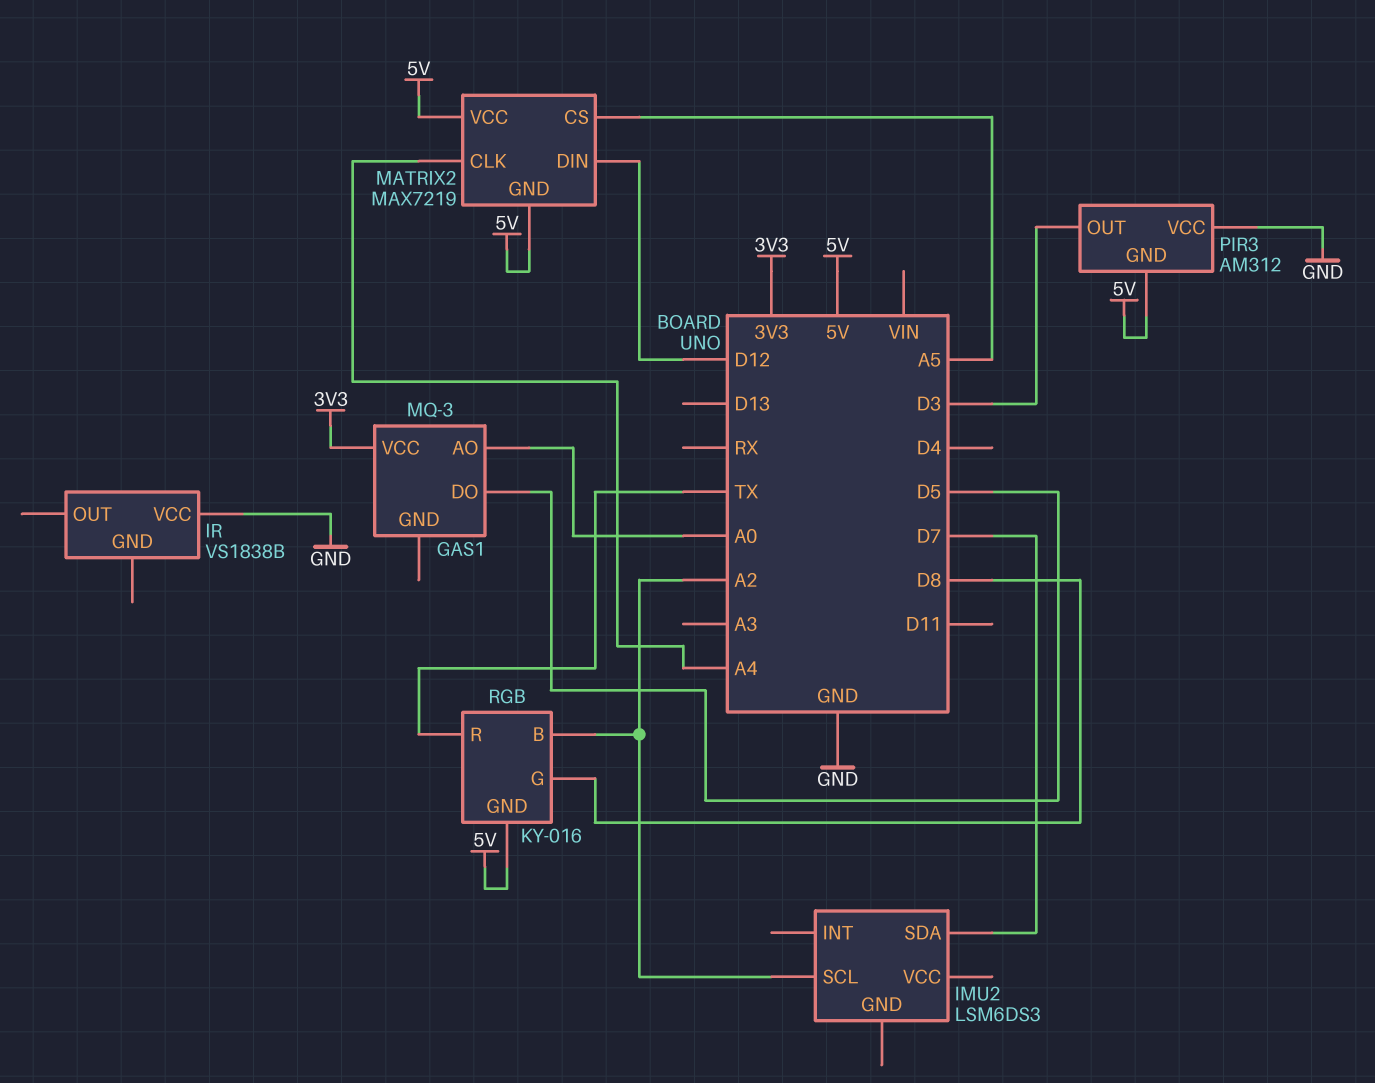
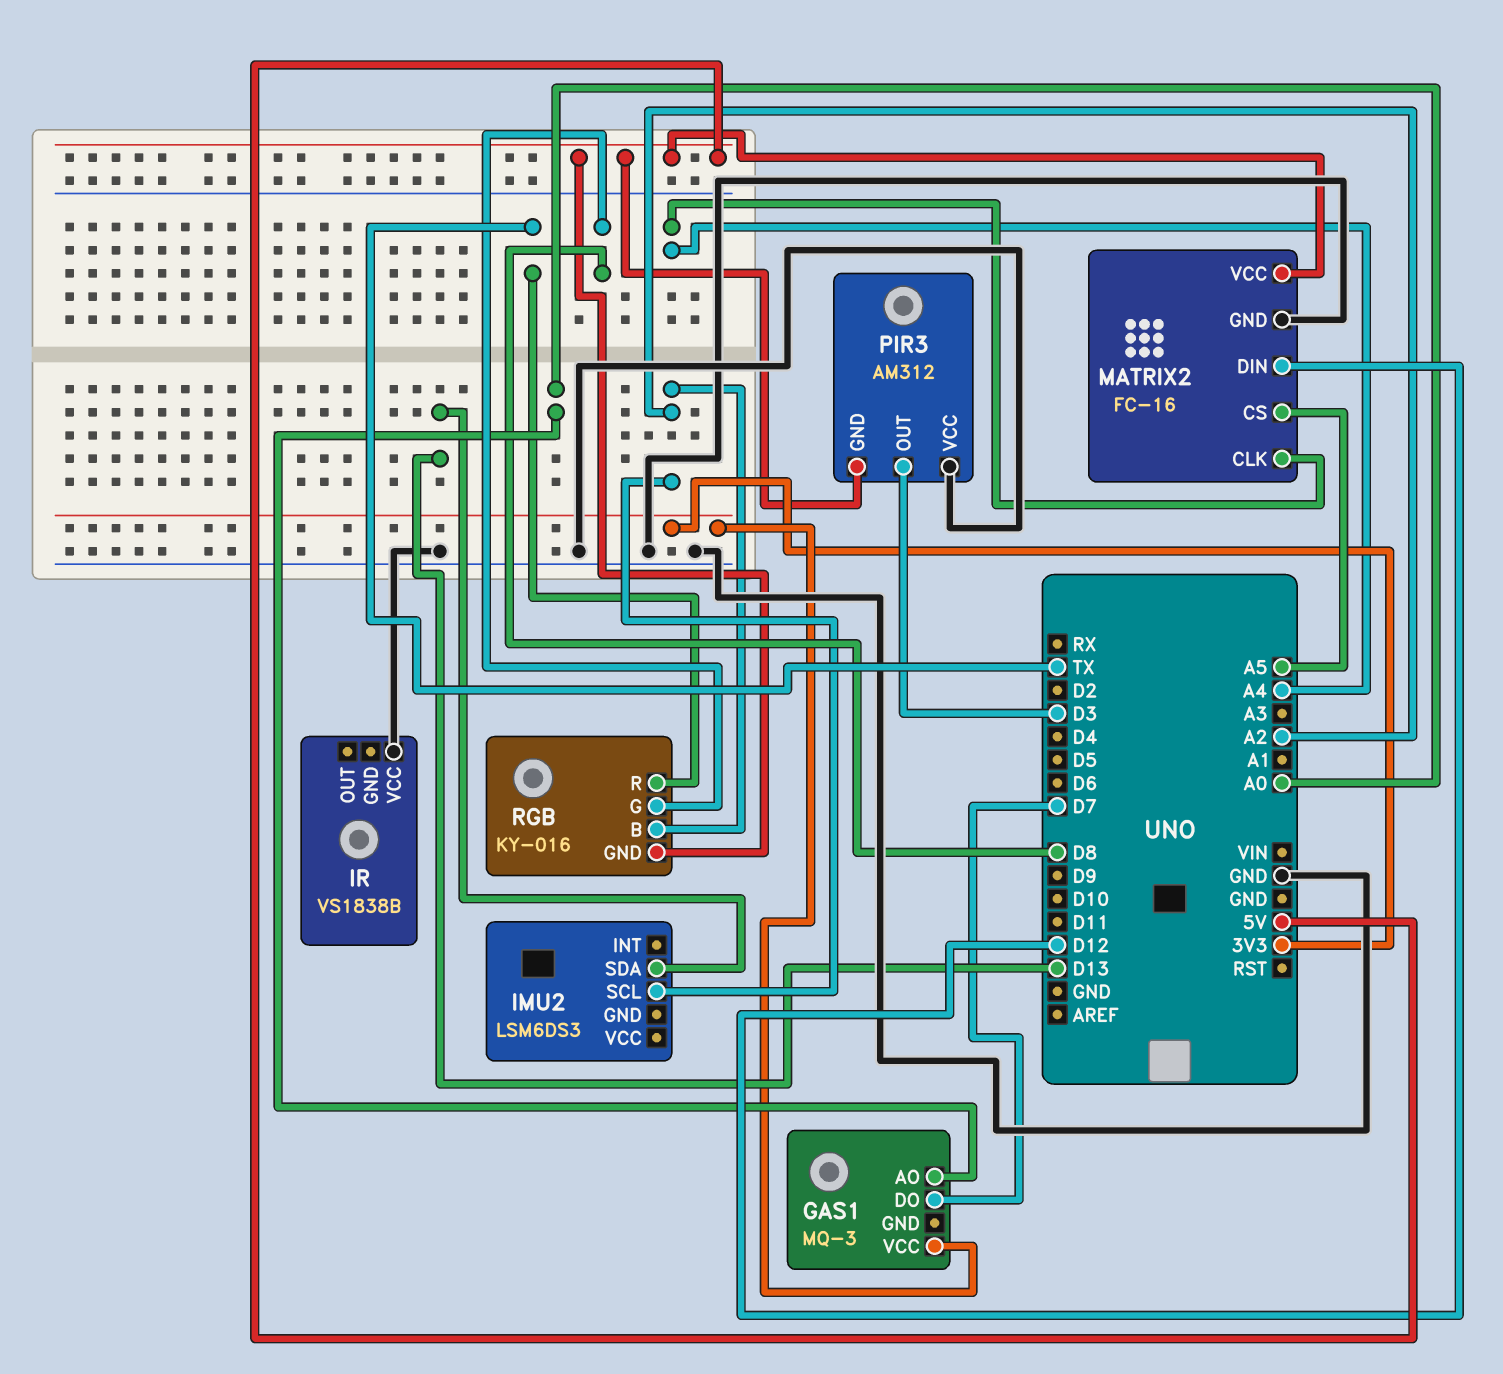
GAS1 pin DO: D5 -> D7
IMU2 pin SDA: D7 -> D13
MATRIX2: MAX7219 -> FC-16
MATRIX2 pin GND: 5V -> GND

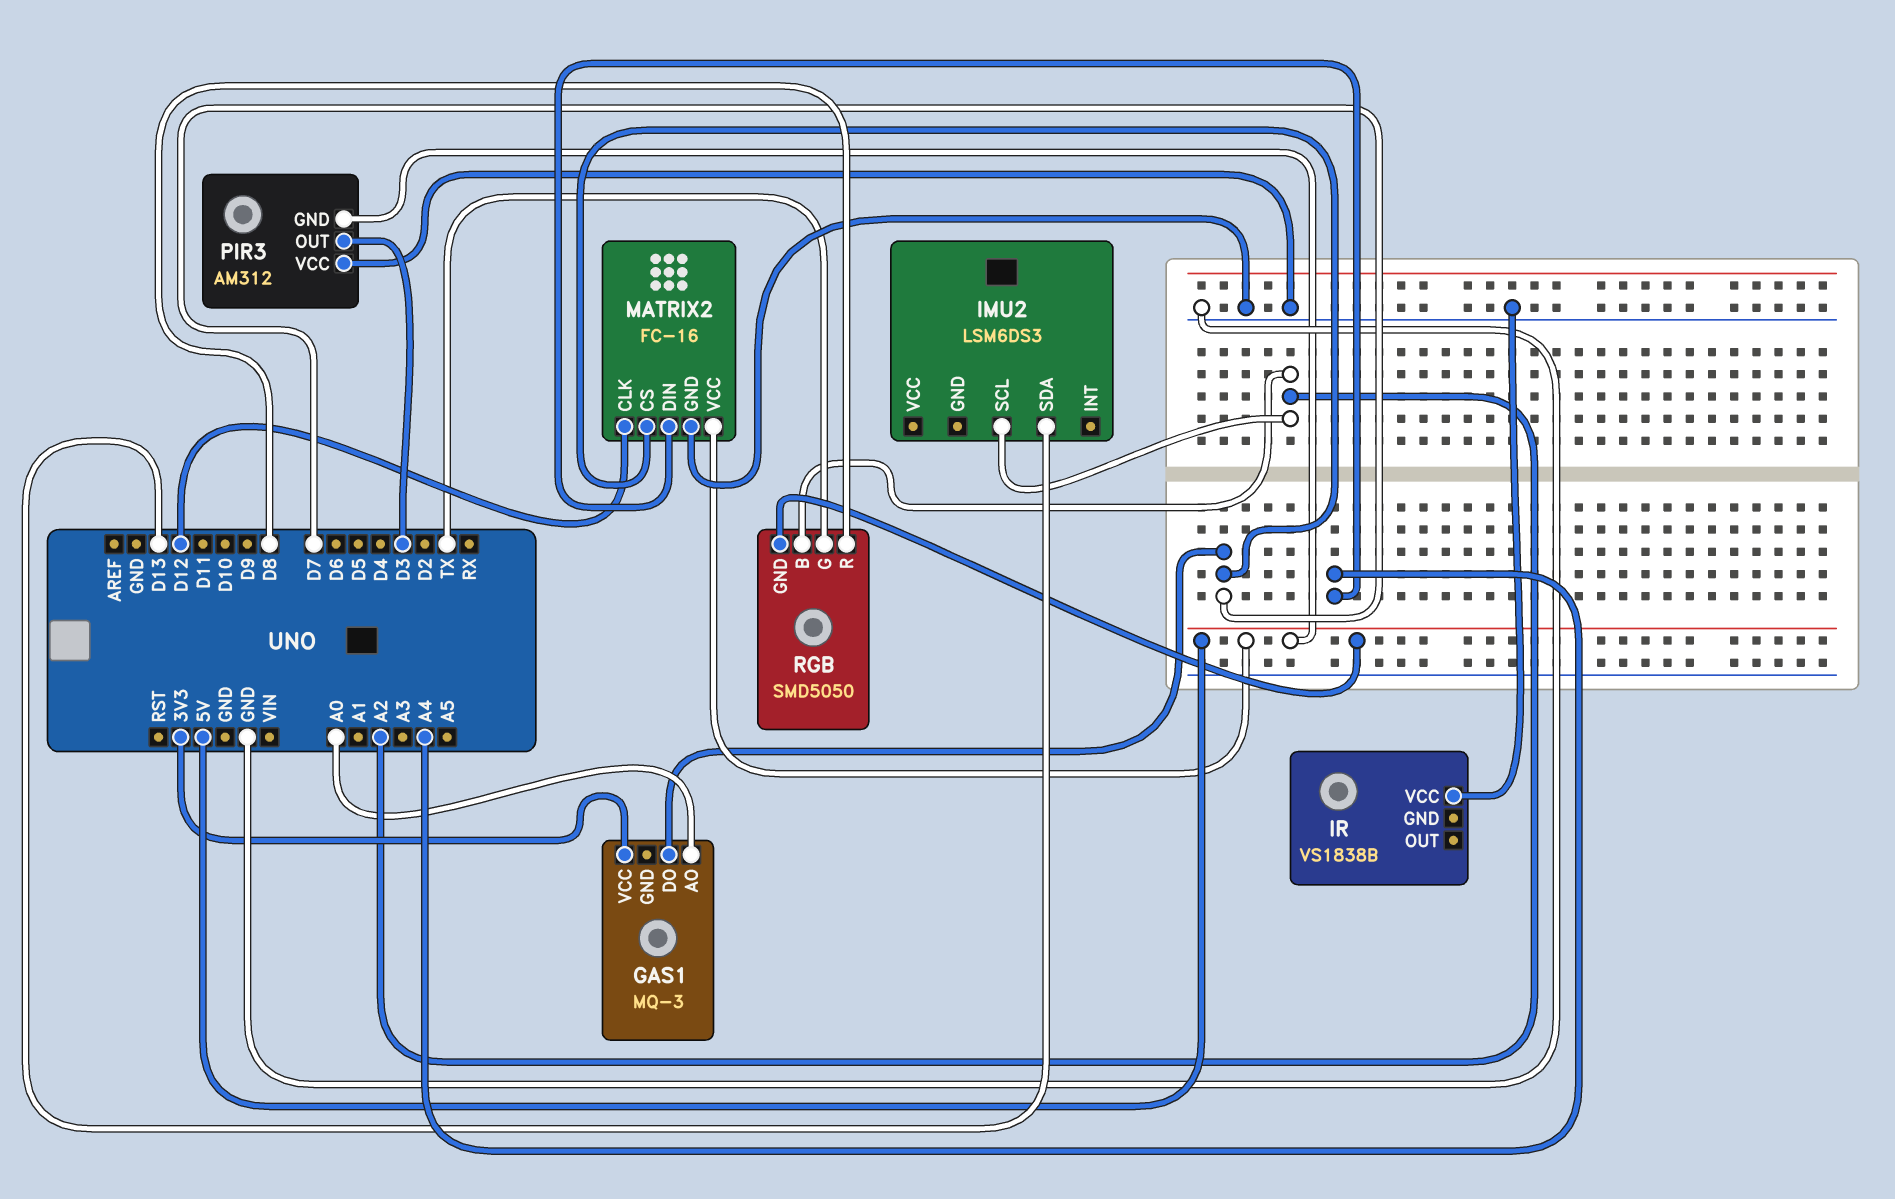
MATRIX2 pin CLK: A4 -> D12
MATRIX2 pin CS: A5 -> D7
MATRIX2 pin DIN: D12 -> A4
RGB: KY-016 -> SMD5050
RGB pin G: D8 -> TX
RGB pin R: TX -> D8

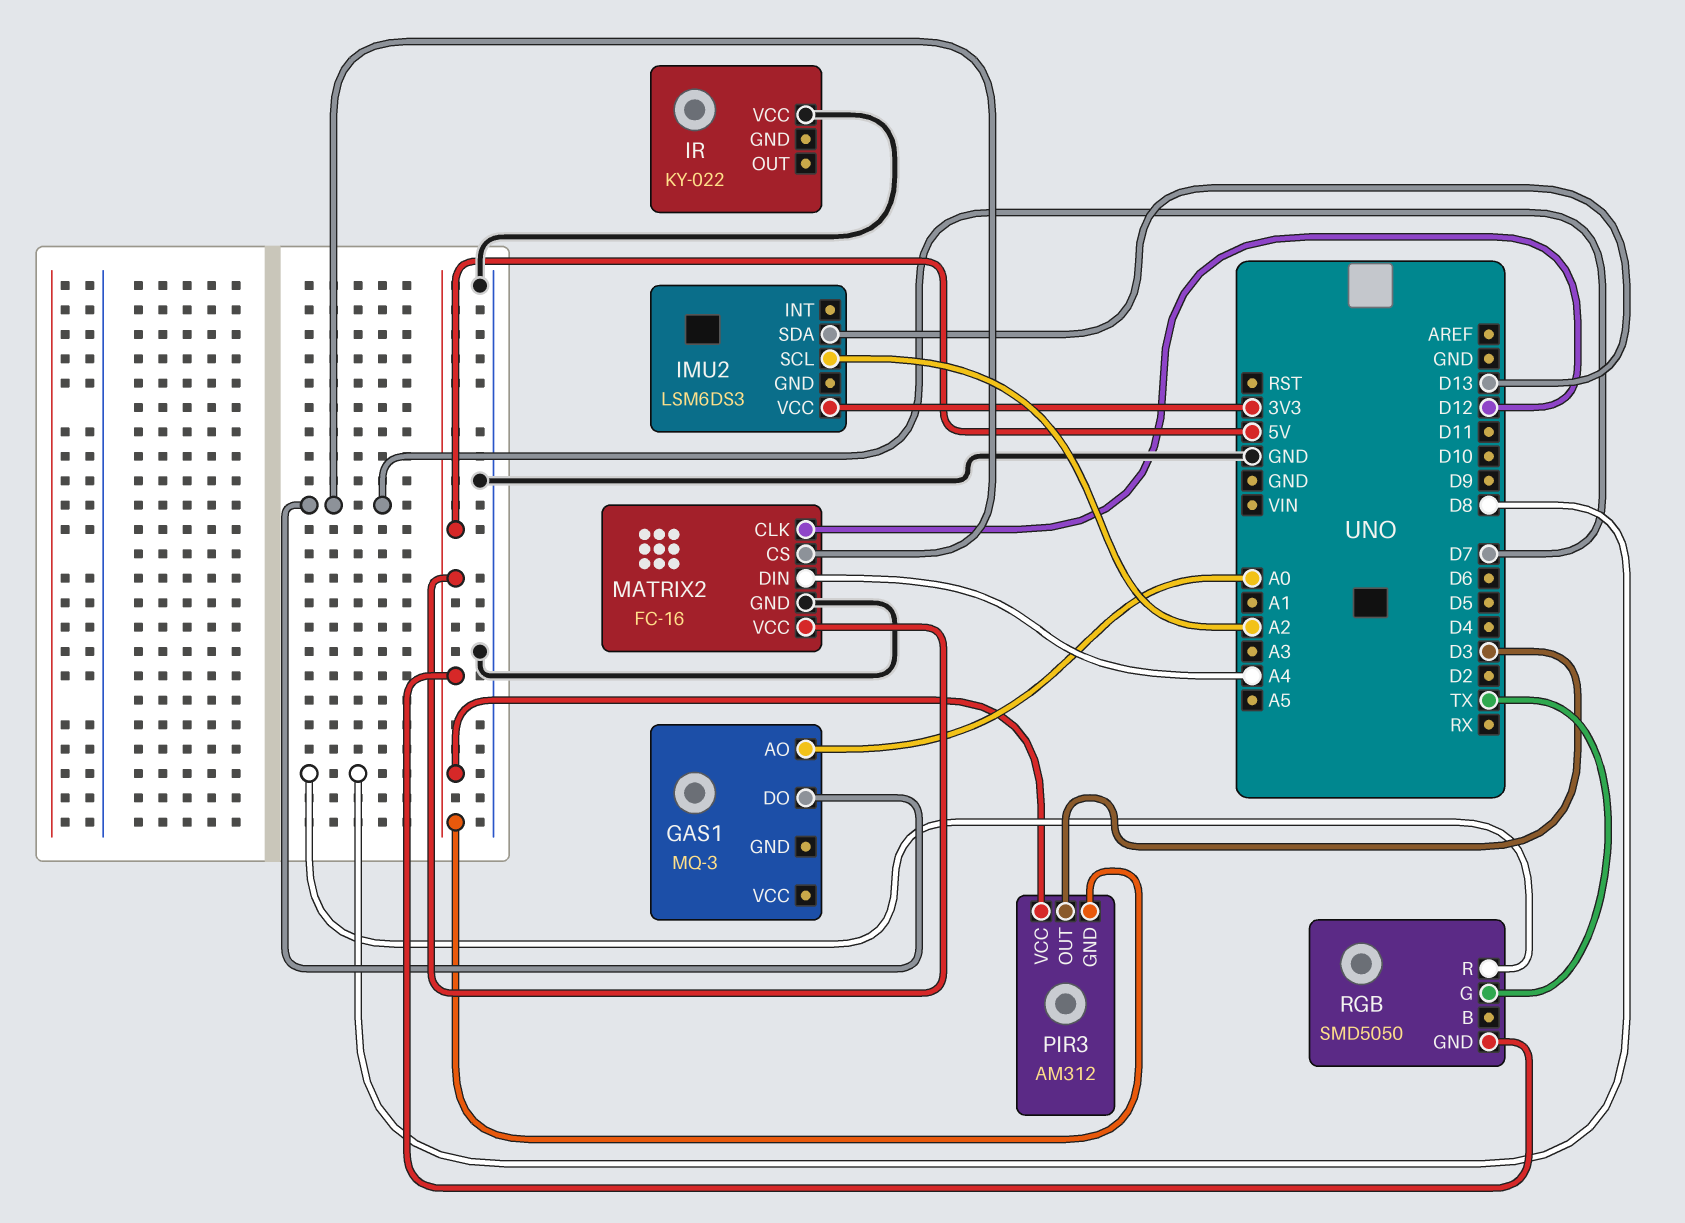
GAS1 pin VCC: 3V3 -> none
IMU2 pin VCC: none -> 3V3
IR: VS1838B -> KY-022
PIR3 pin VCC: GND -> 5V
RGB pin B: A2 -> none

